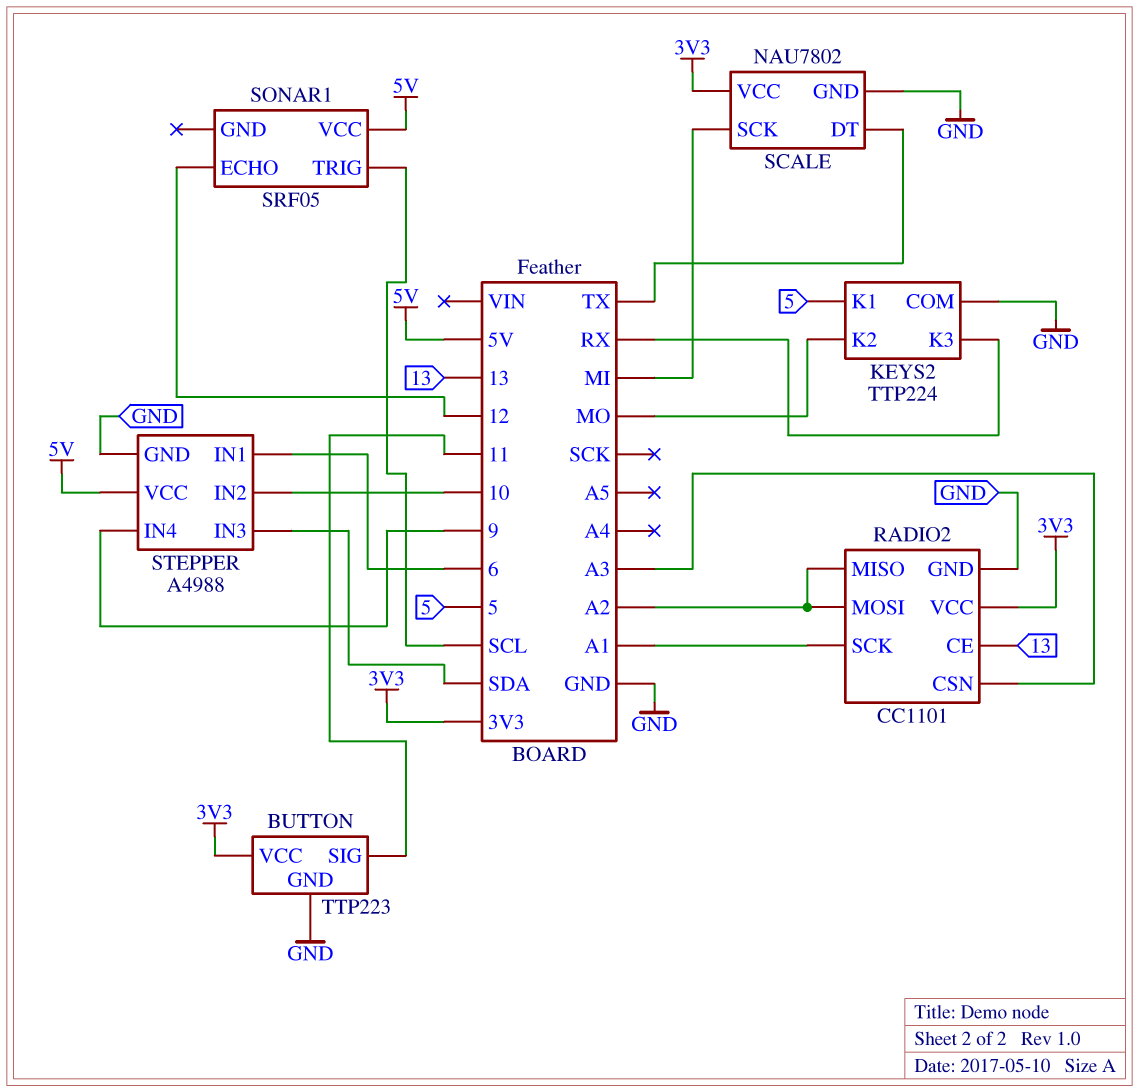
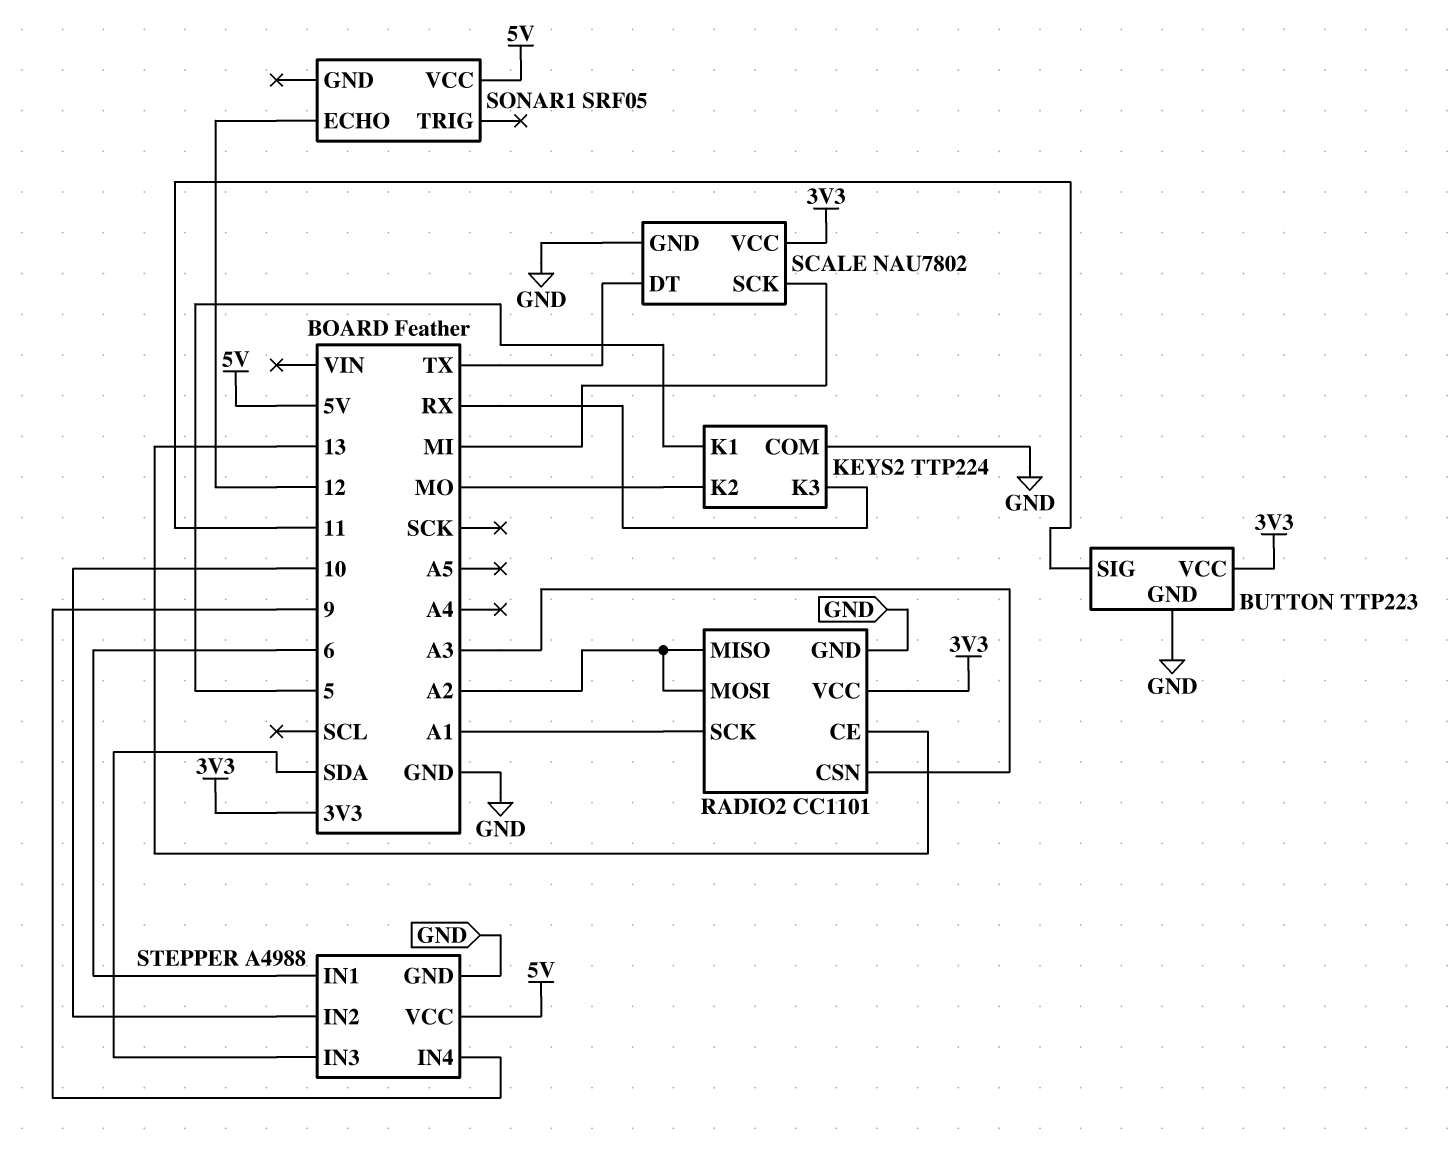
SONAR1 pin TRIG: SCL -> none

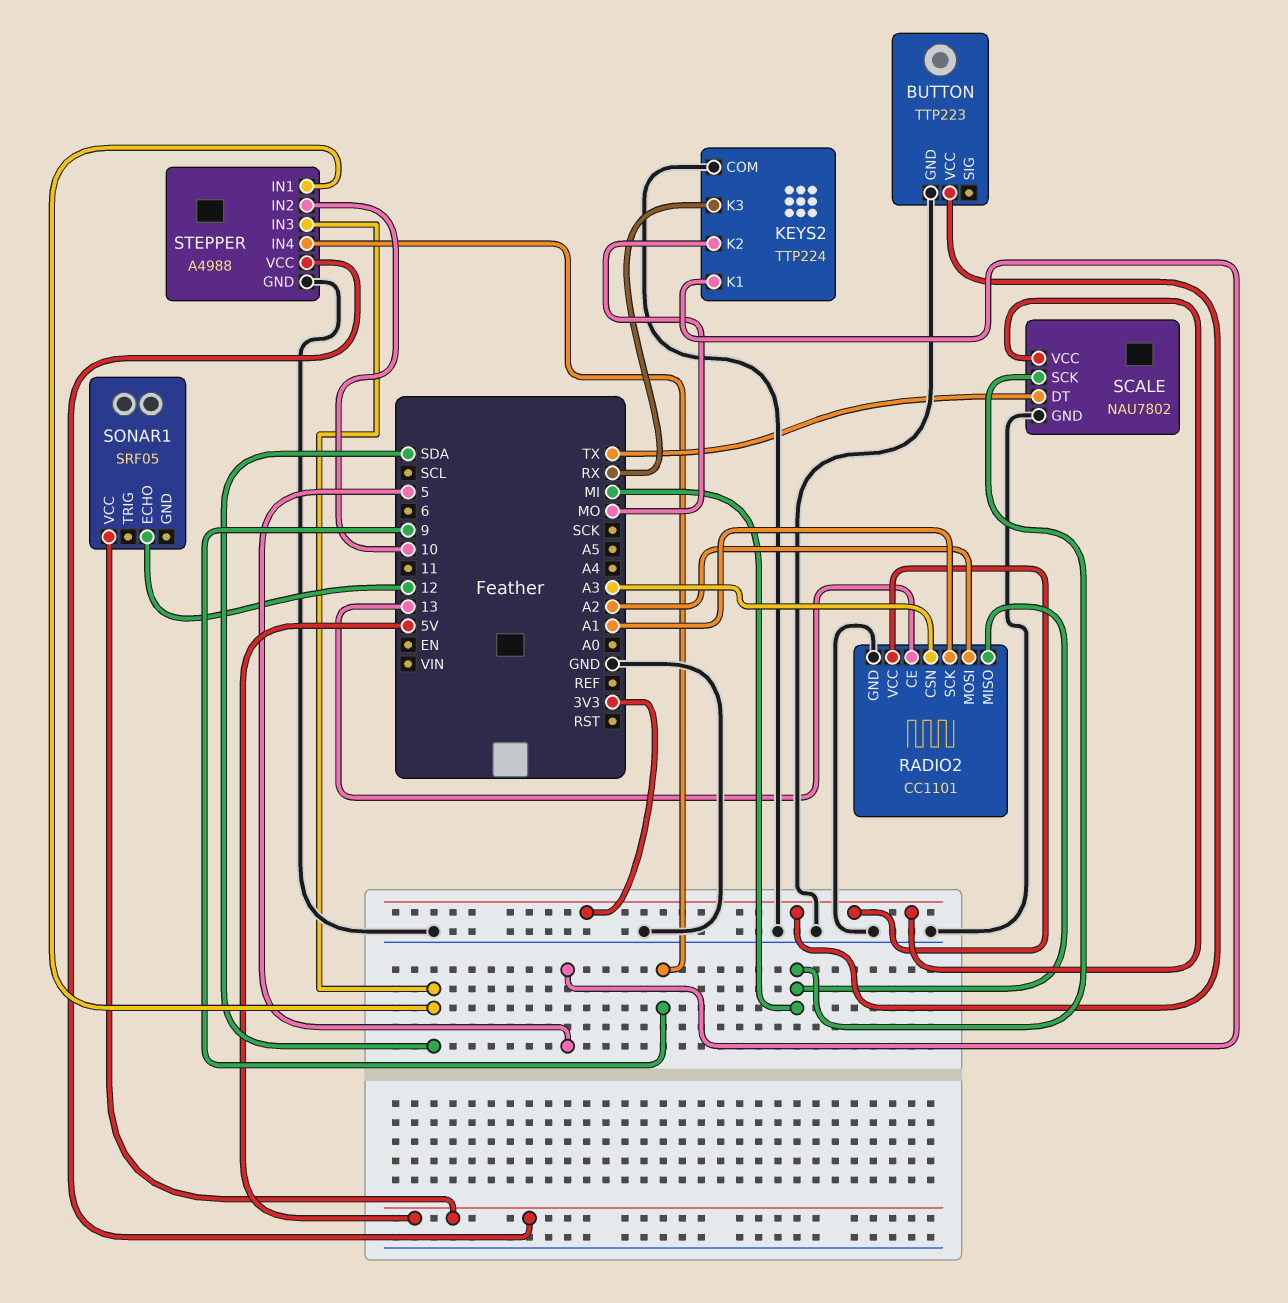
BUTTON pin SIG: 11 -> none
RADIO2 pin MISO: A2 -> MI
STEPPER pin IN1: 6 -> SDA

